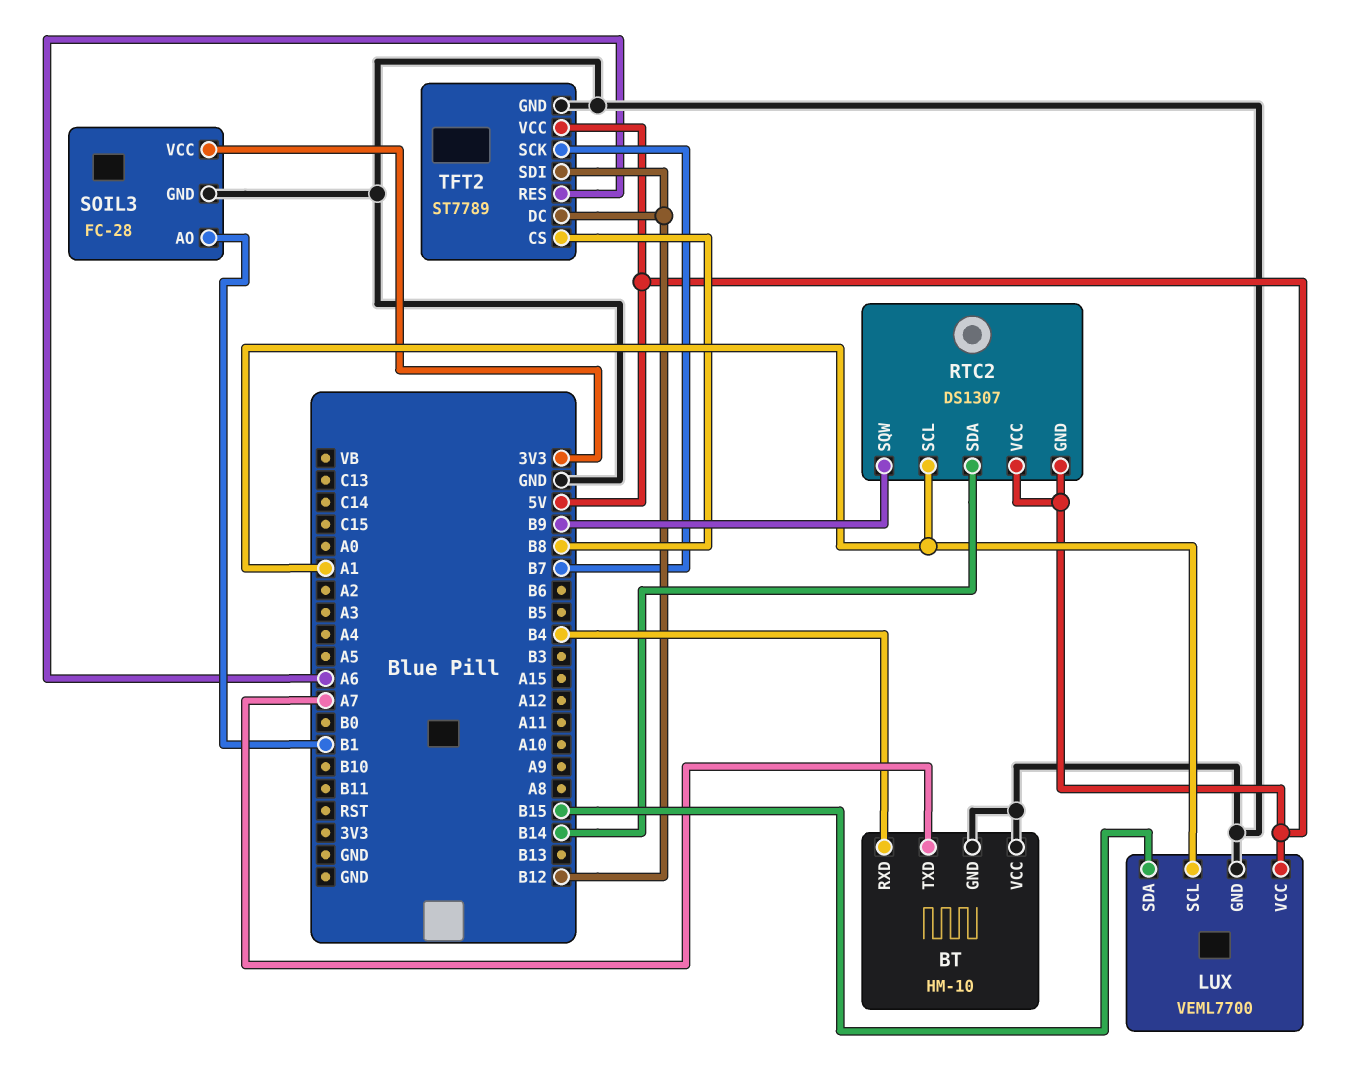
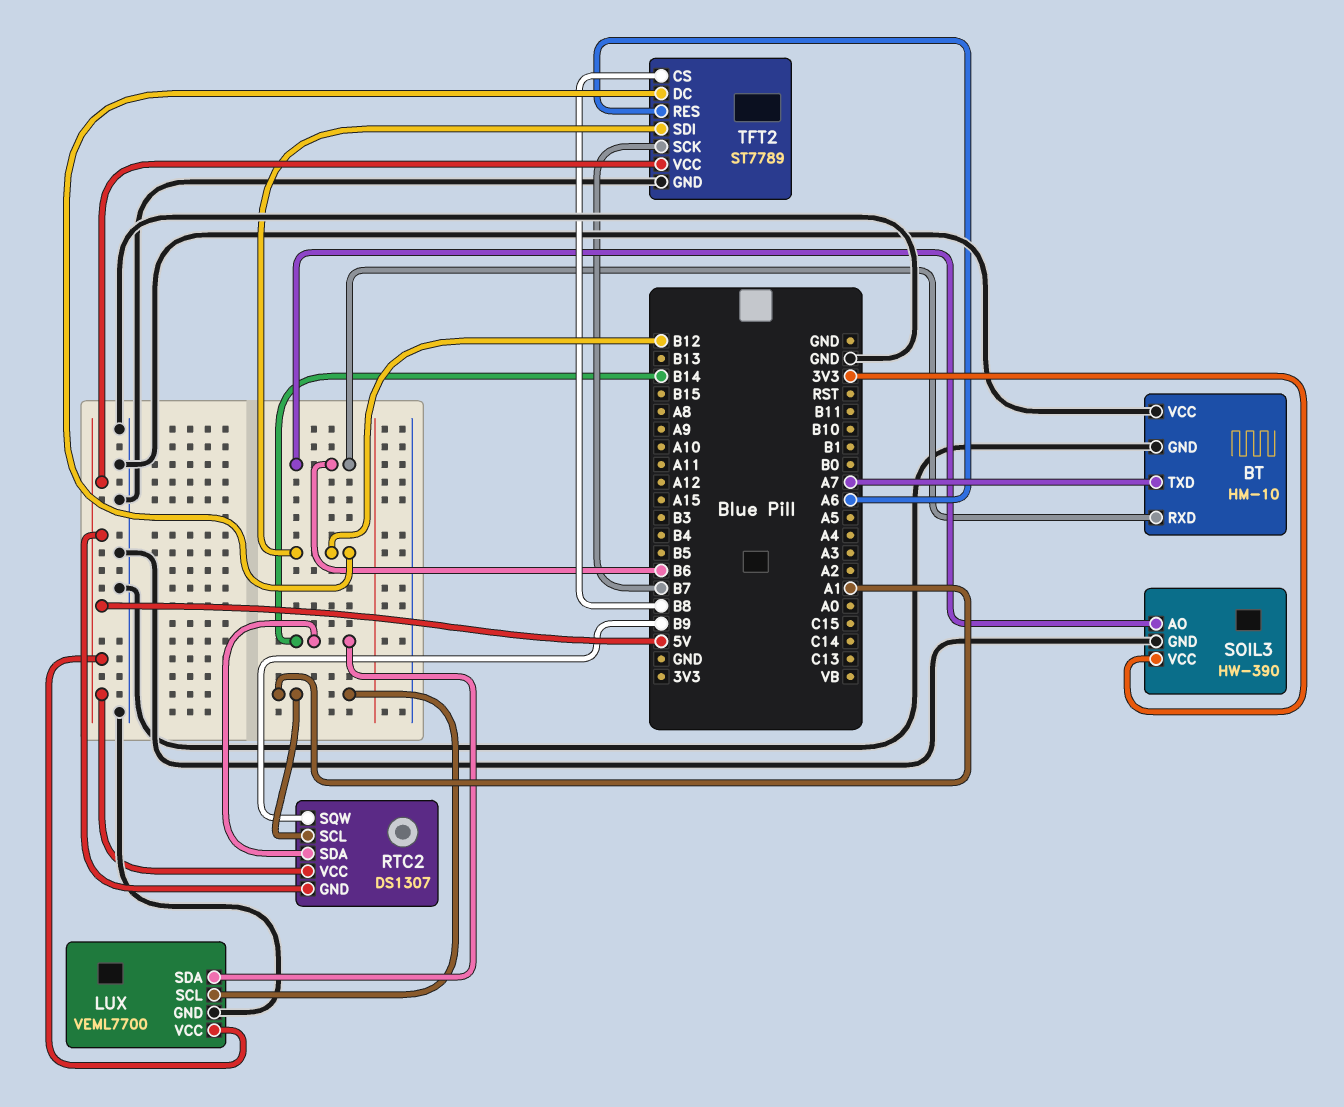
BT pin RXD: B4 -> B6
LUX pin SDA: B15 -> B14
SOIL3: FC-28 -> HW-390
SOIL3 pin AO: B1 -> B6

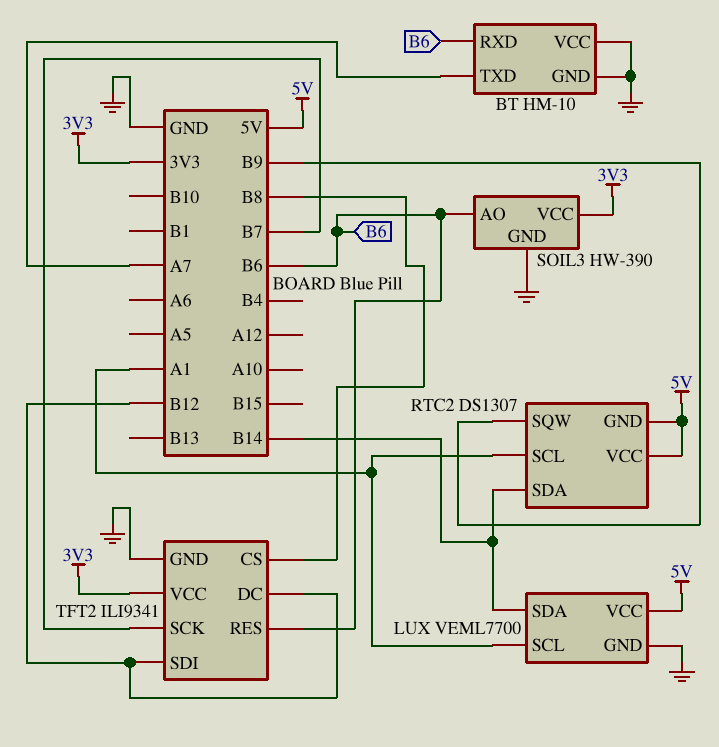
TFT2: ST7789 -> ILI9341
TFT2 pin RES: A6 -> B6
TFT2 pin VCC: 5V -> 3V3

